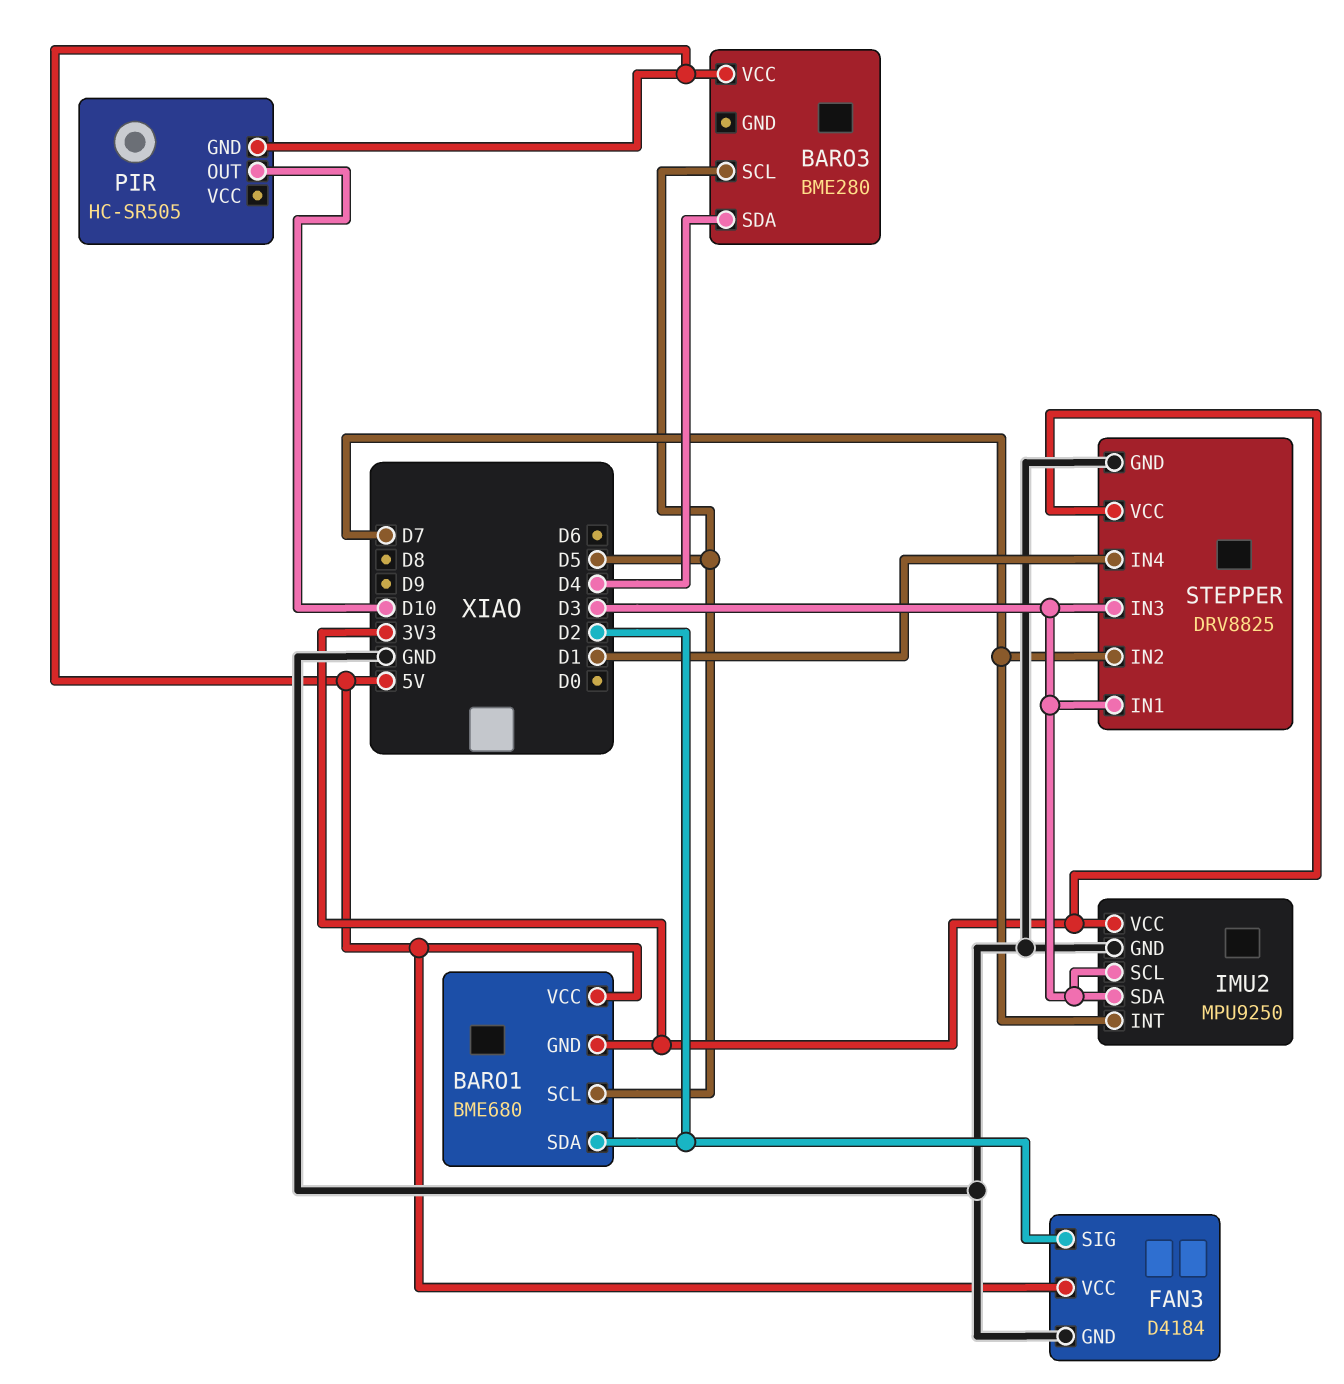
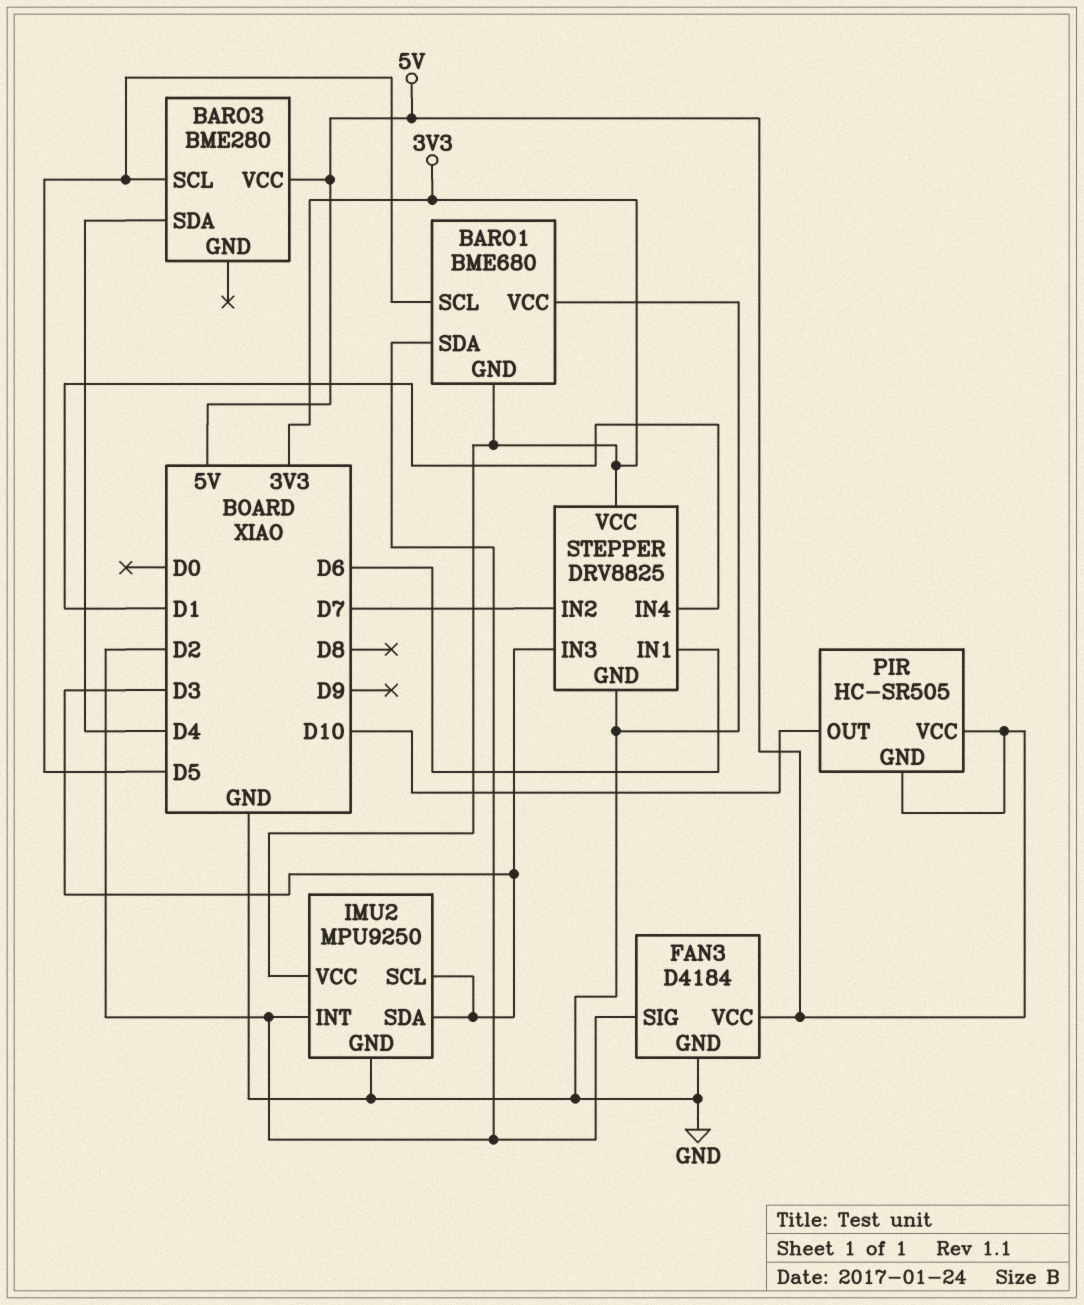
BARO1 pin VCC: 5V -> GND
IMU2 pin INT: D7 -> D2
PIR pin VCC: none -> 5V
STEPPER pin IN1: D3 -> D6

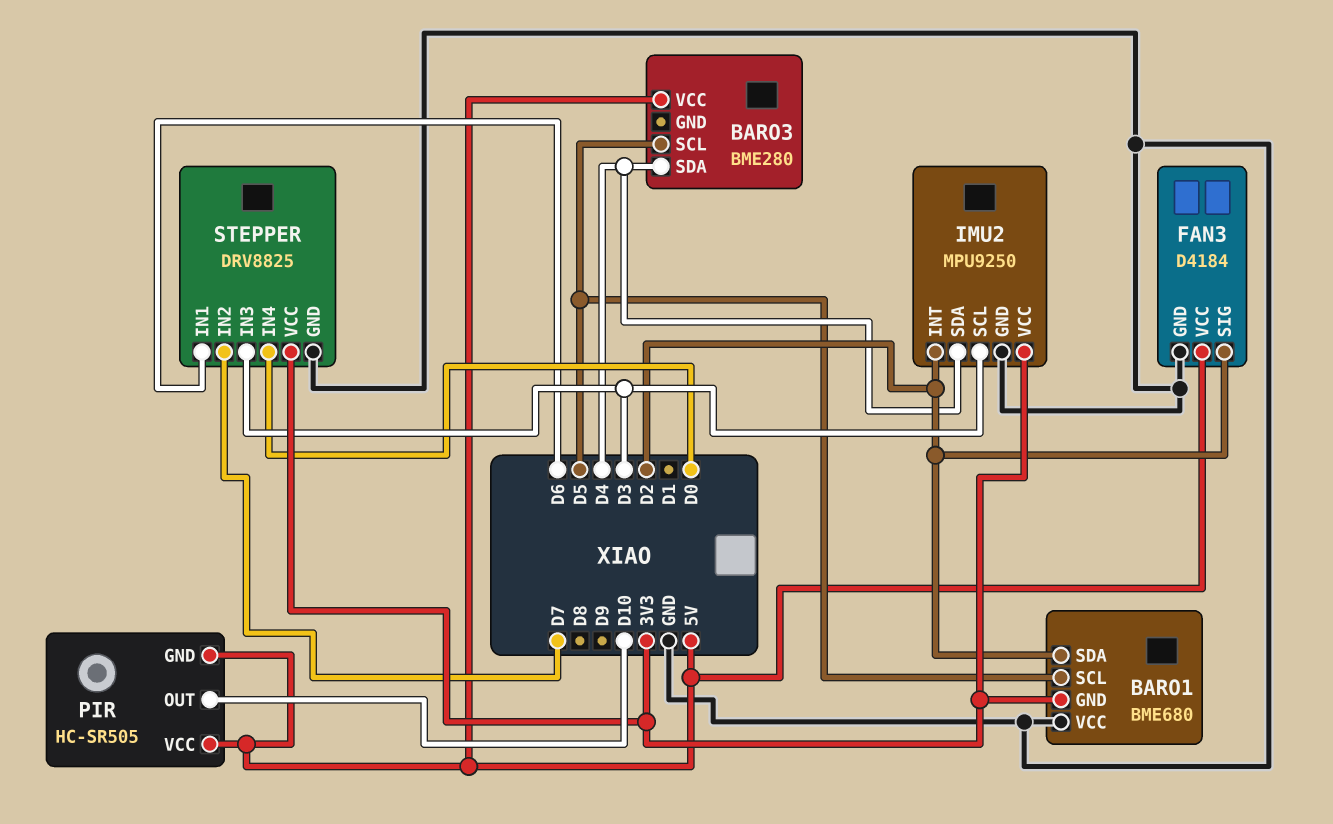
IMU2 pin SDA: D3 -> D4
STEPPER pin IN4: D1 -> D0

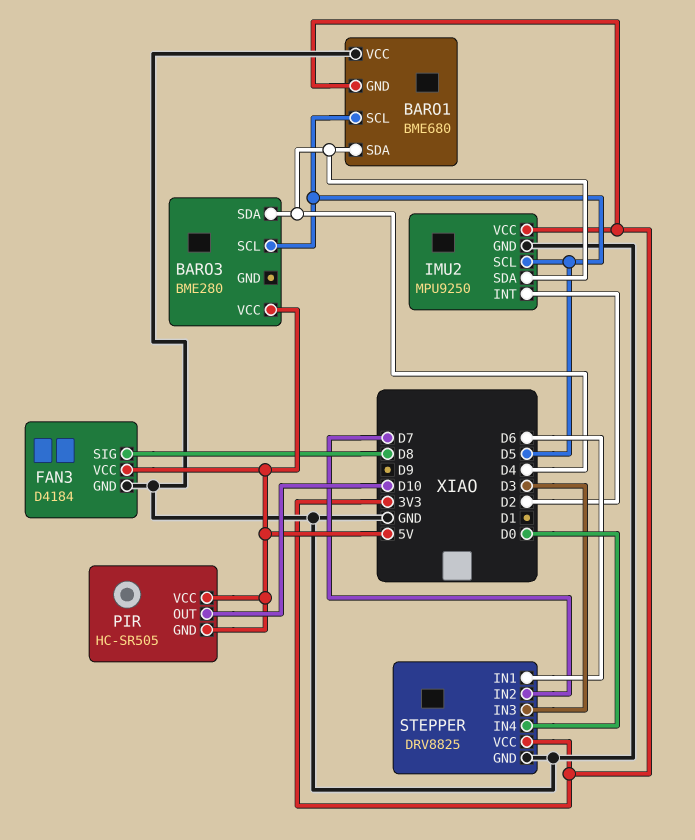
BARO1 pin SDA: D2 -> D4
FAN3 pin SIG: D2 -> D8
IMU2 pin SCL: D3 -> D5

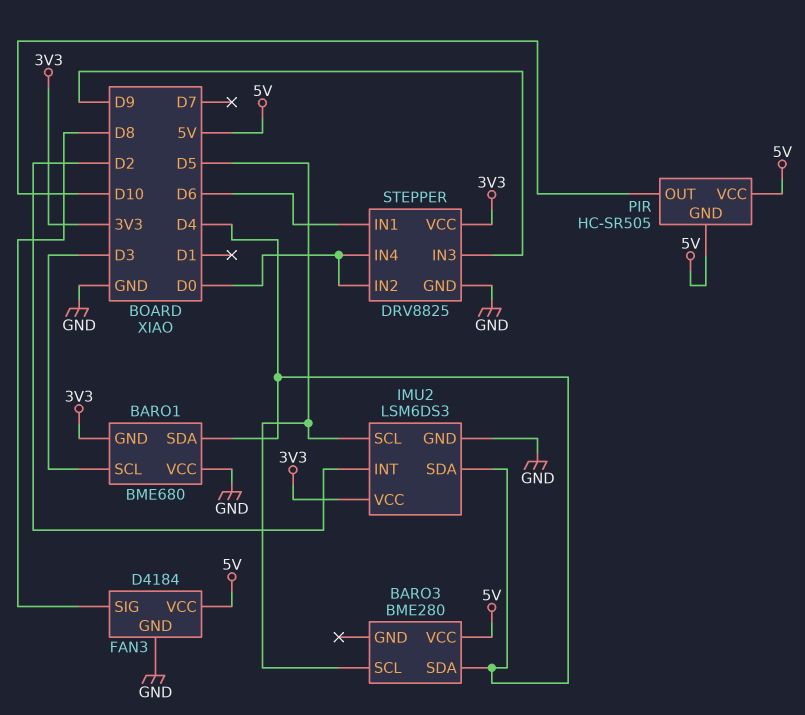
BARO1 pin SCL: D5 -> D3
IMU2: MPU9250 -> LSM6DS3
STEPPER pin IN2: D7 -> D0
STEPPER pin IN3: D3 -> D9

